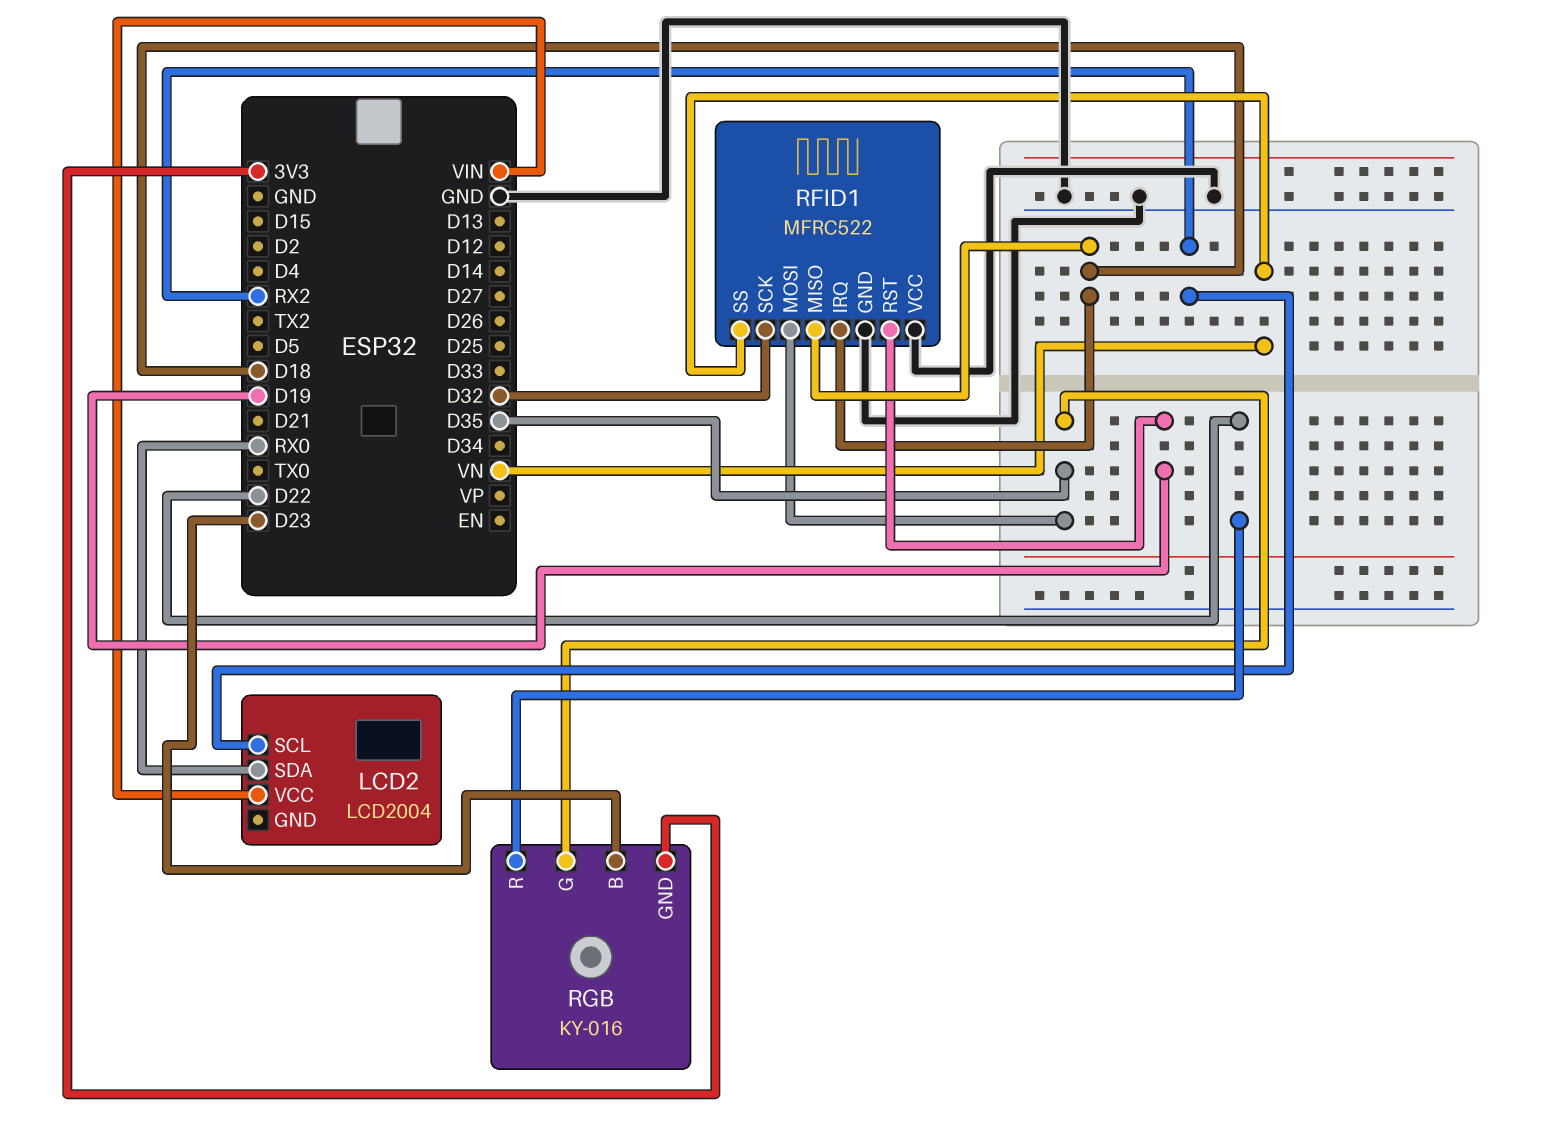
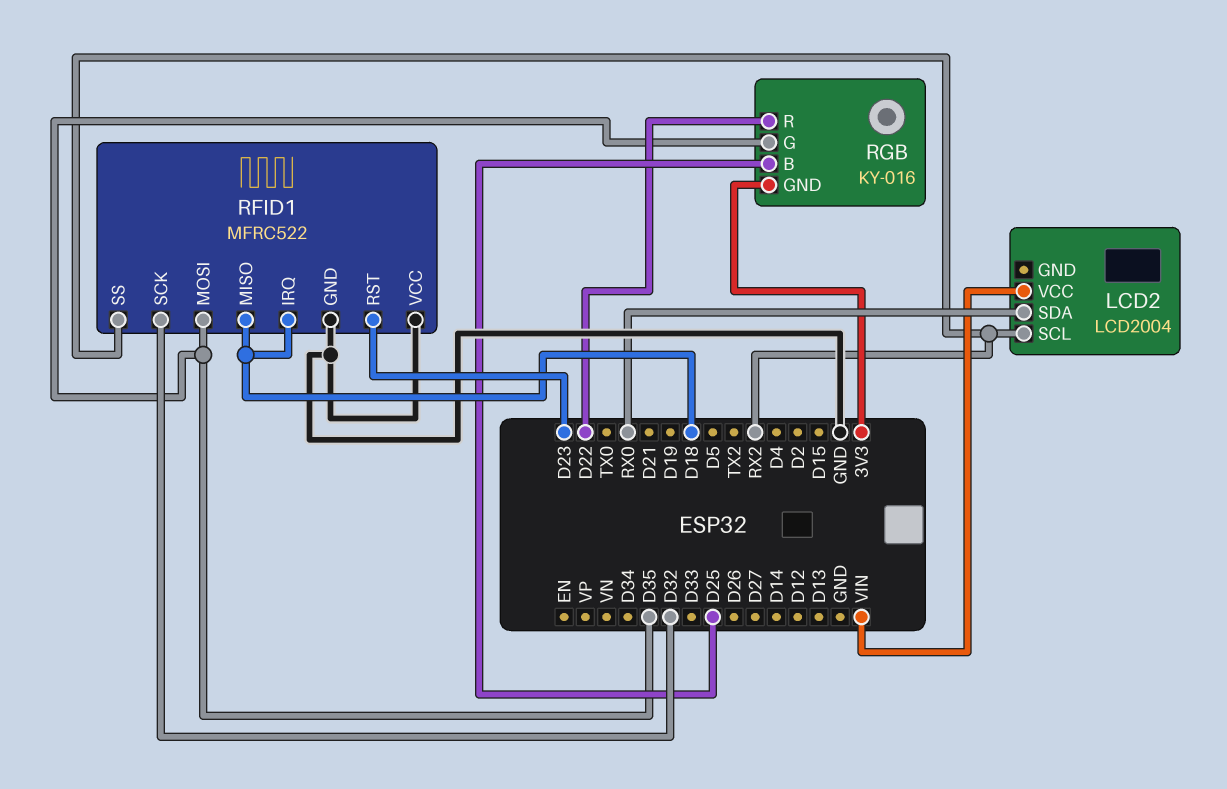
RFID1 pin RST: D19 -> D23
RFID1 pin SS: VN -> RX2
RGB pin B: D23 -> D25

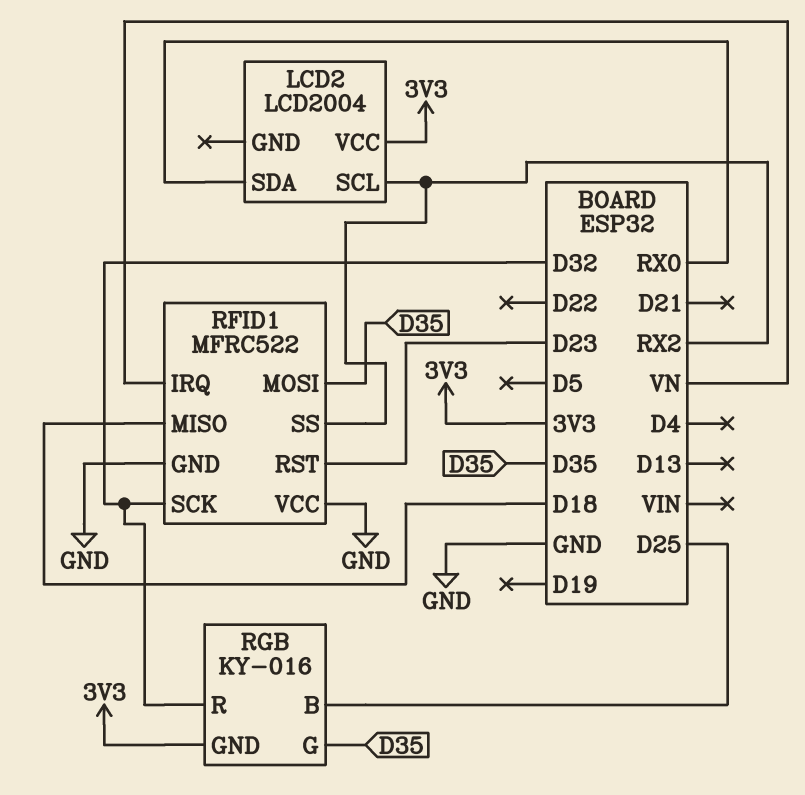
LCD2 pin VCC: VIN -> 3V3
RFID1 pin IRQ: D18 -> VN
RGB pin R: D22 -> D32

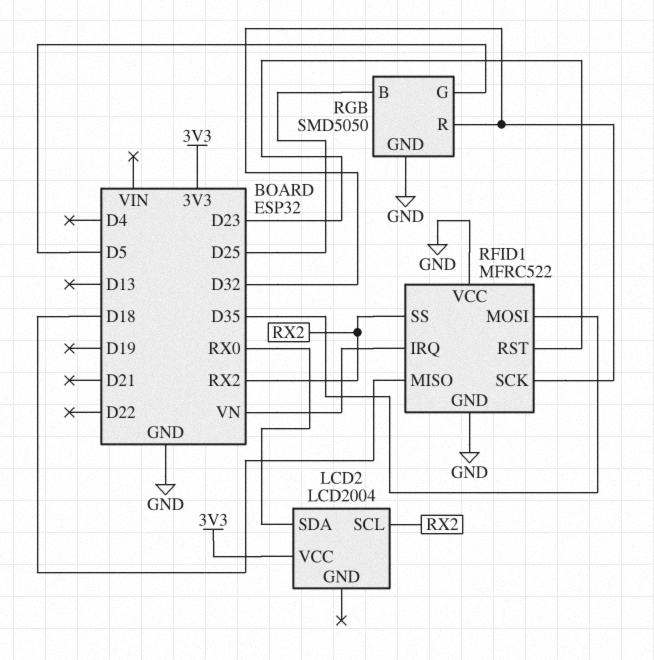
RGB: KY-016 -> SMD5050
RGB pin G: D35 -> D5
RGB pin GND: 3V3 -> GND

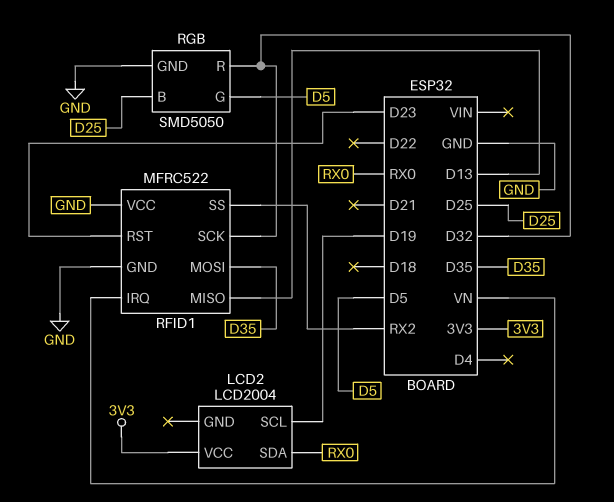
LCD2 pin SCL: RX2 -> D19
RFID1 pin MISO: D18 -> D13

